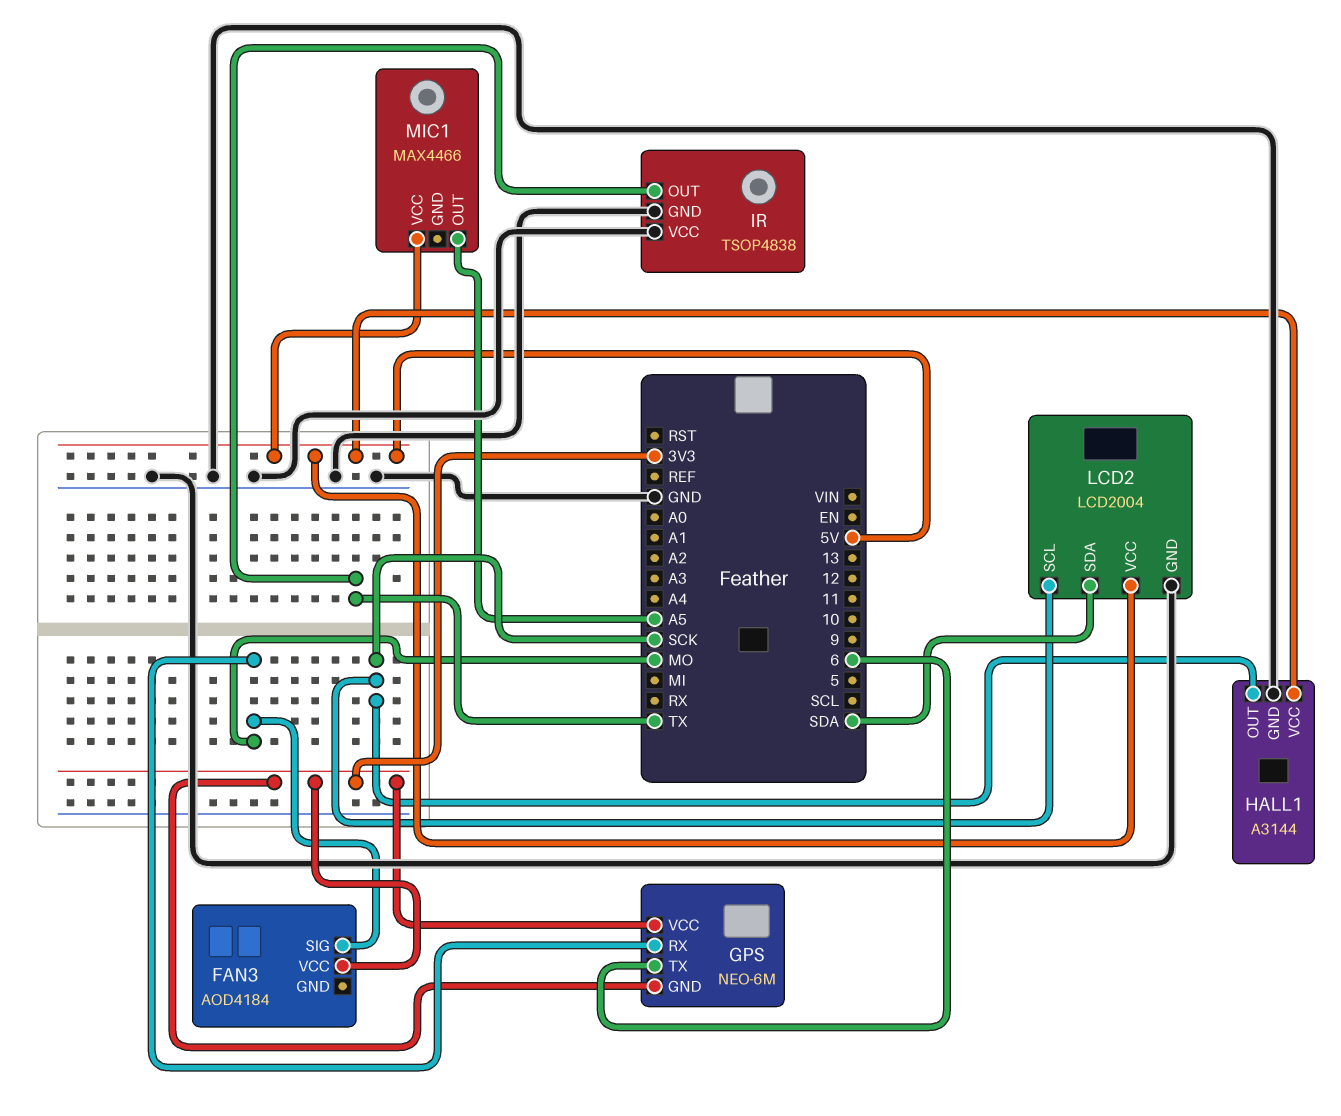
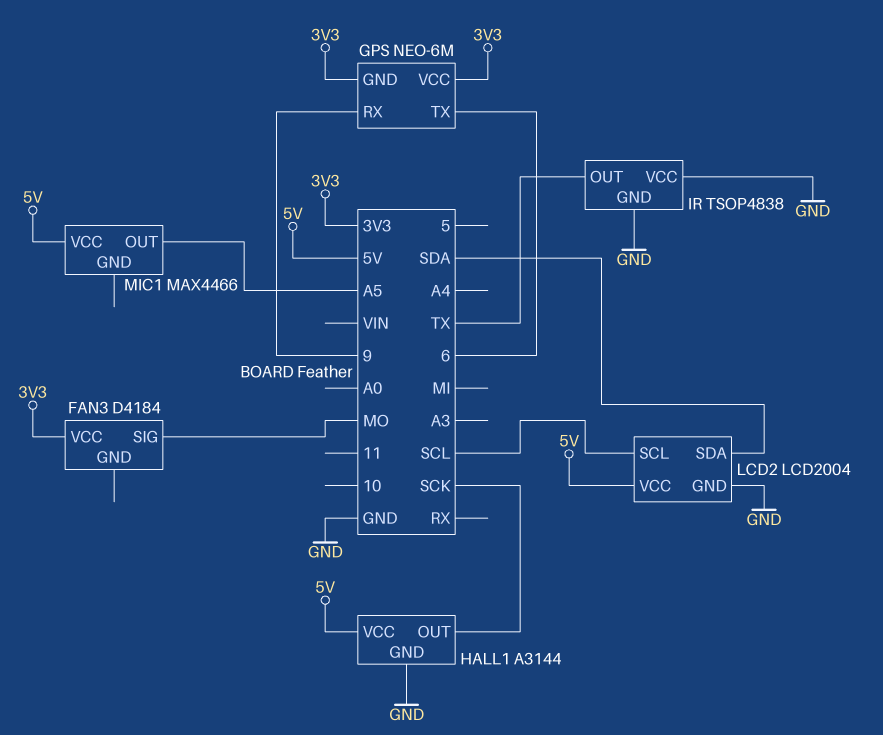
FAN3: AOD4184 -> D4184
GPS pin RX: MO -> 9
LCD2 pin SCL: SCK -> SCL

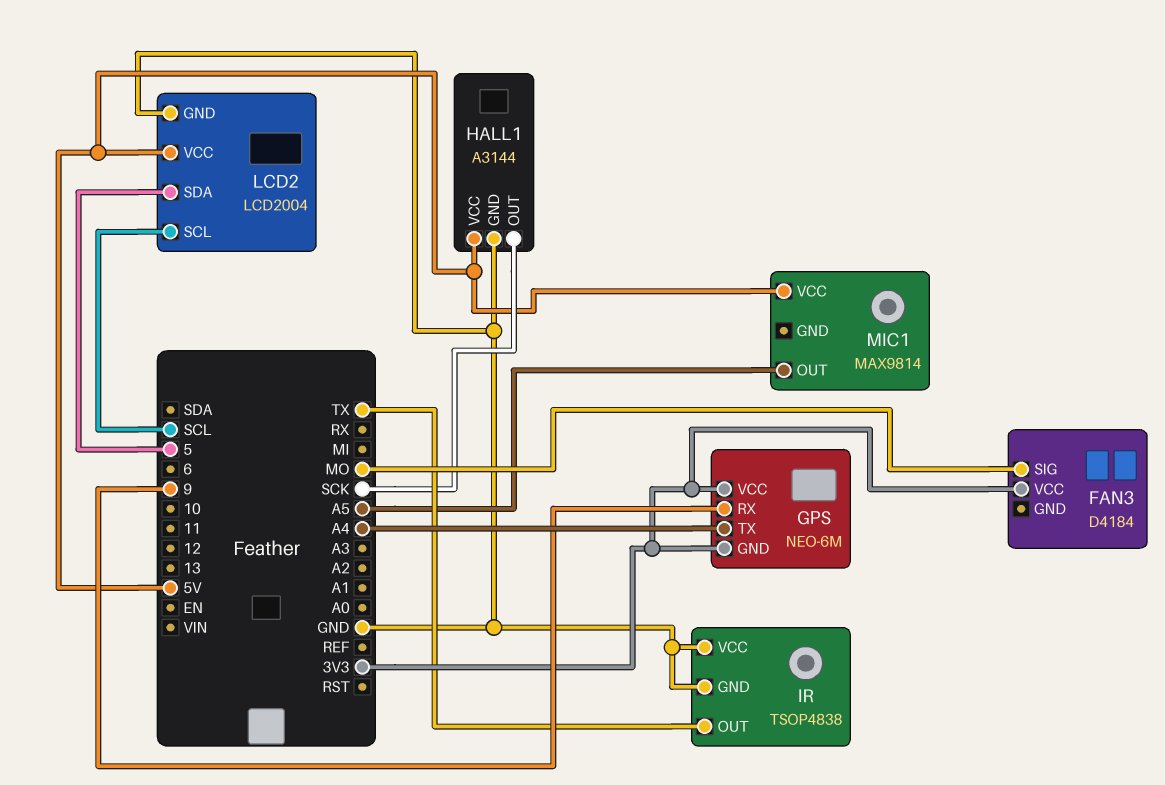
GPS pin TX: 6 -> A4
LCD2 pin SDA: SDA -> 5
MIC1: MAX4466 -> MAX9814

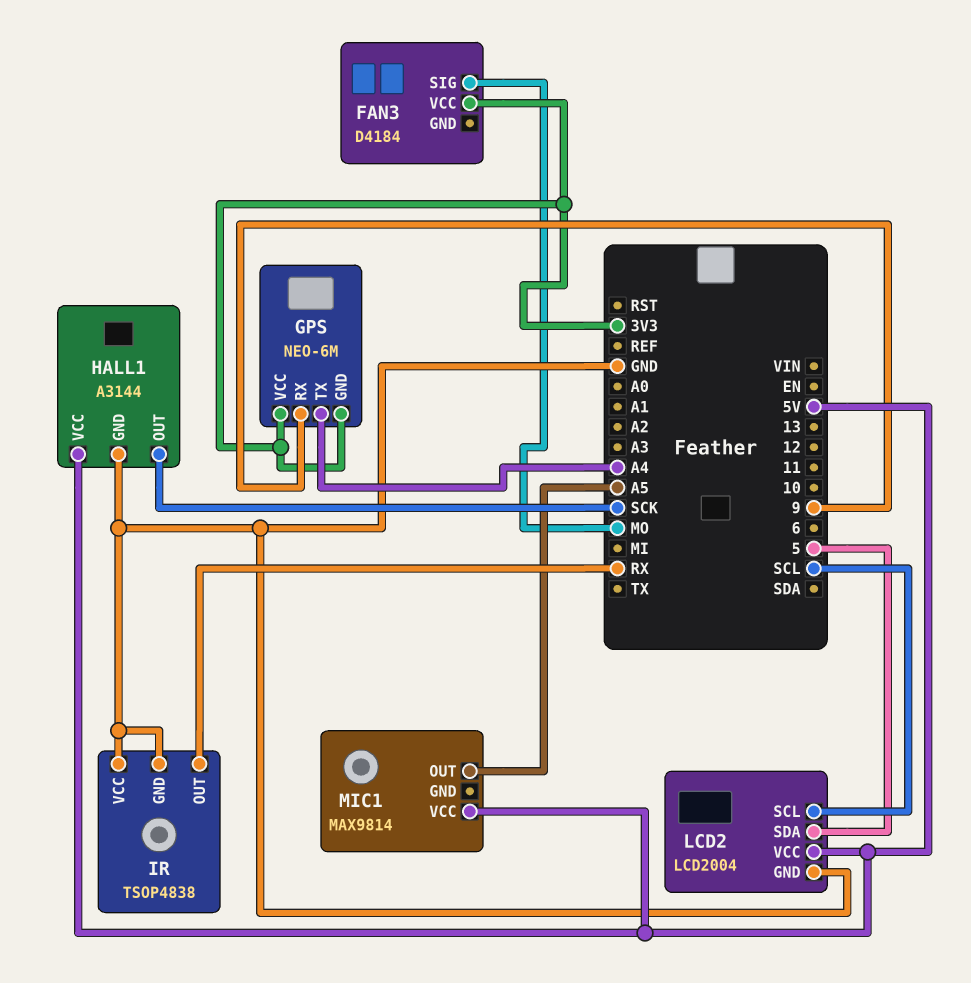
IR pin OUT: TX -> RX

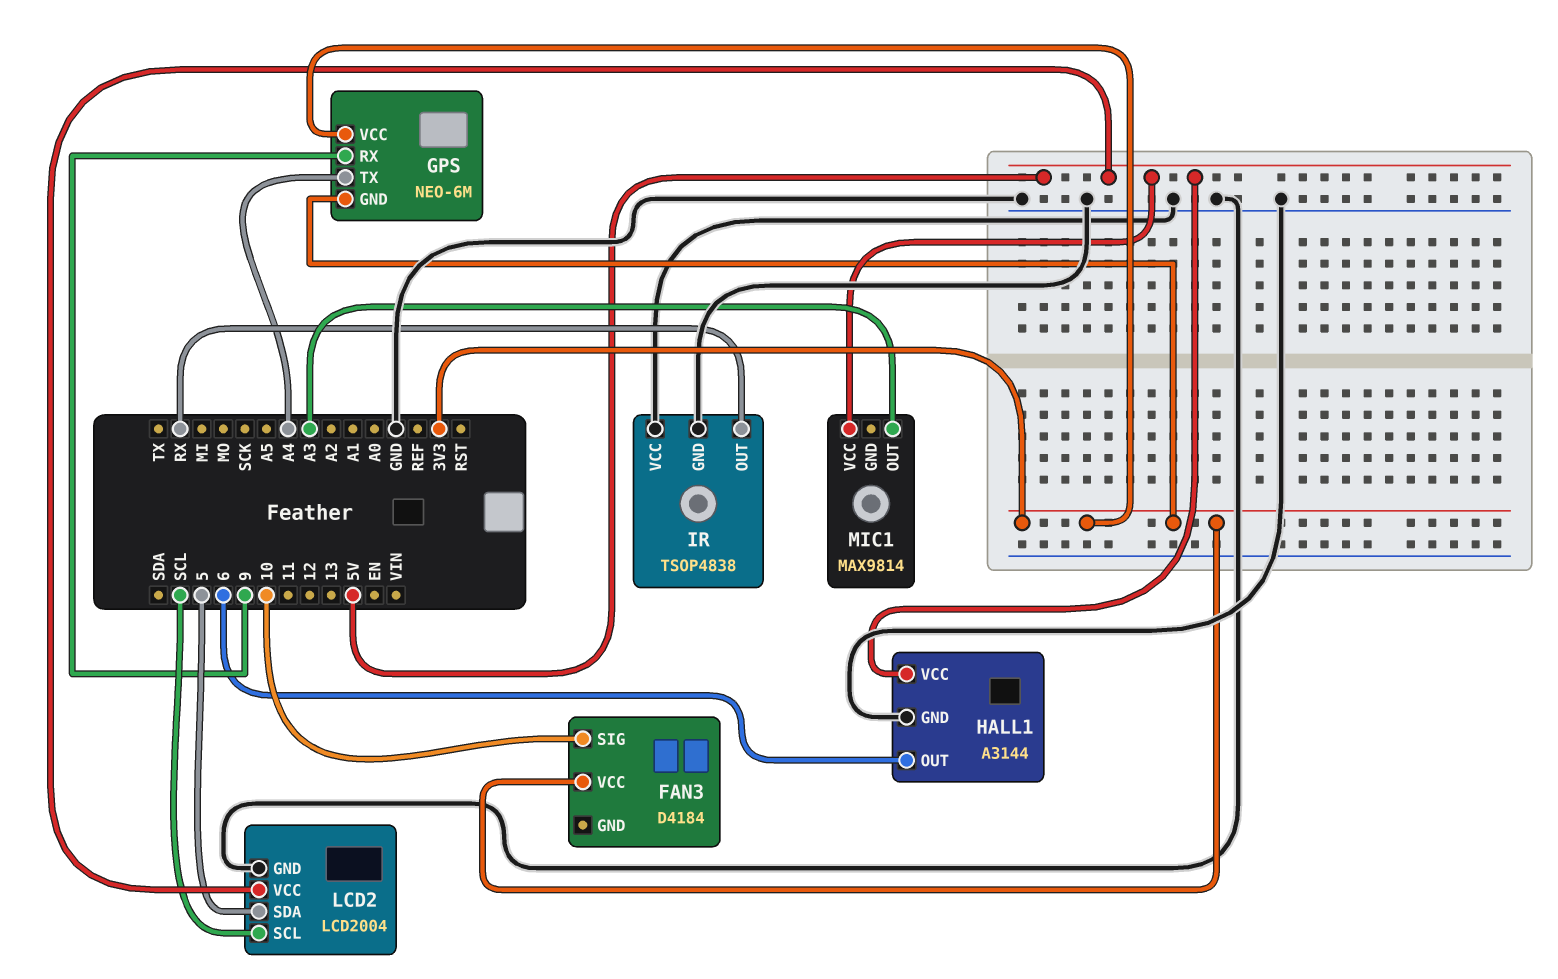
FAN3 pin SIG: MO -> 10
HALL1 pin OUT: SCK -> 6
MIC1 pin OUT: A5 -> A3

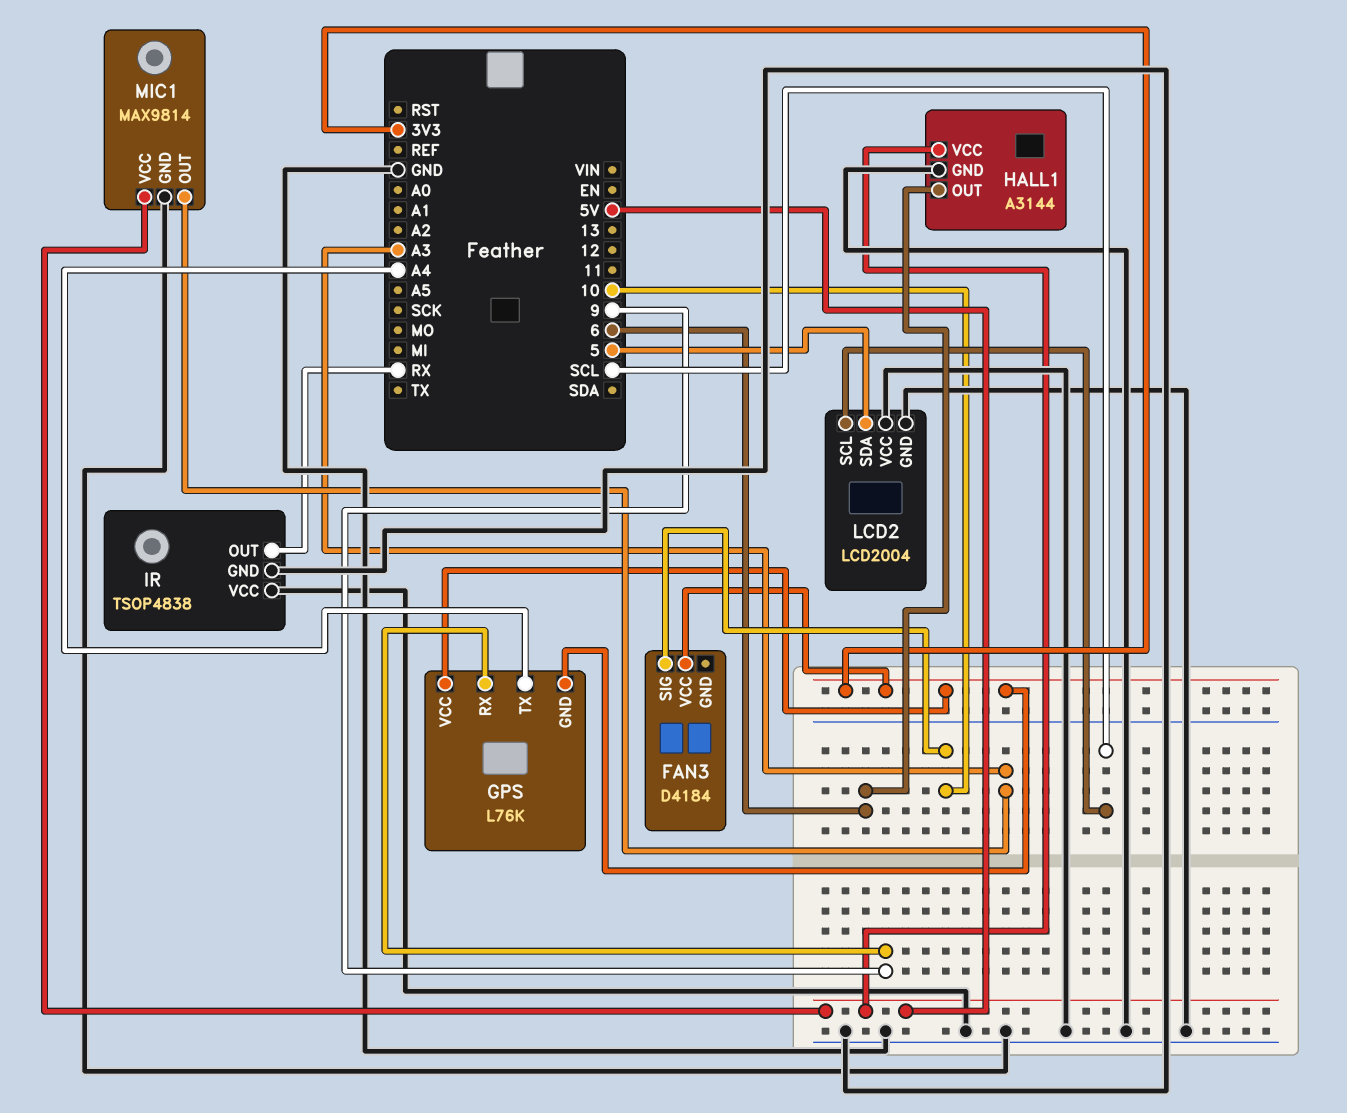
GPS: NEO-6M -> L76K
LCD2 pin VCC: 5V -> GND
MIC1 pin GND: none -> GND

